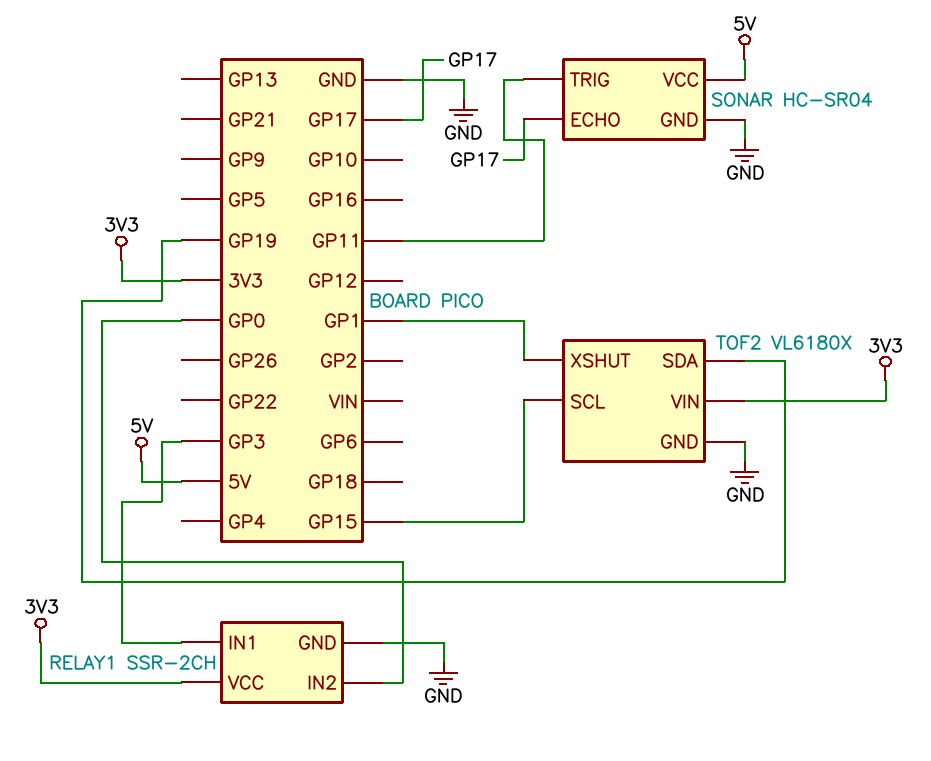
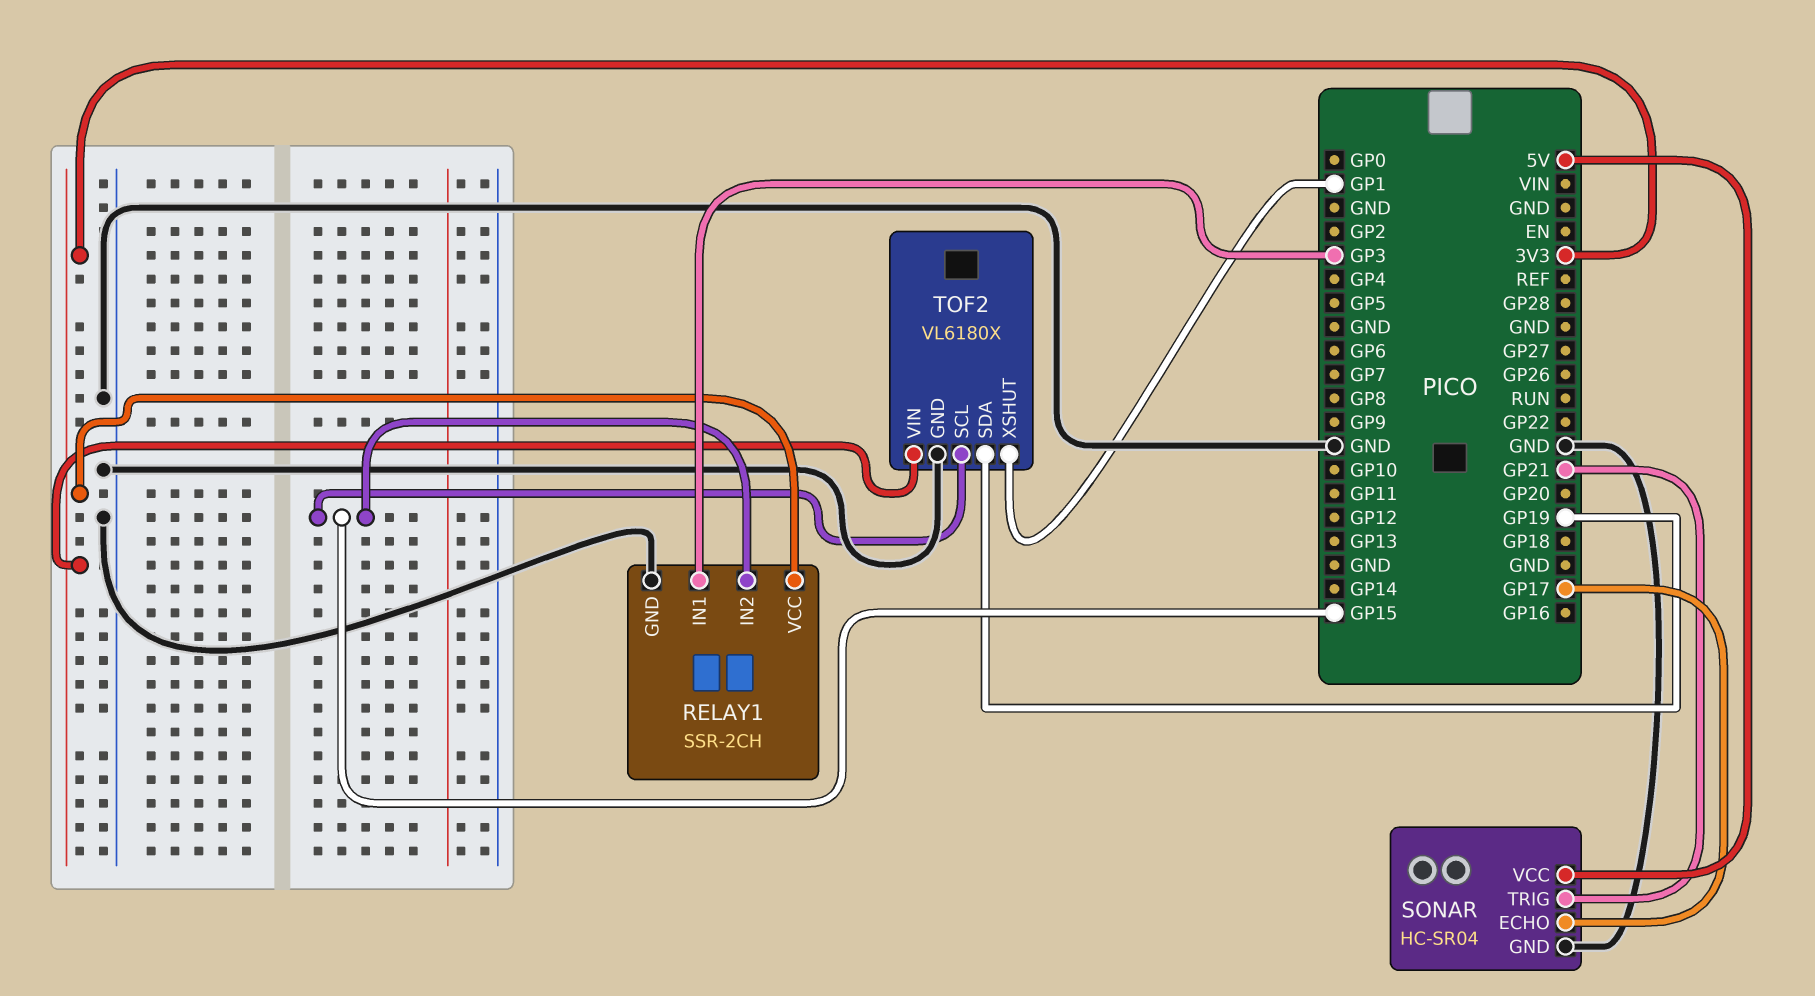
RELAY1 pin IN2: GP0 -> GP15
SONAR pin TRIG: GP11 -> GP21

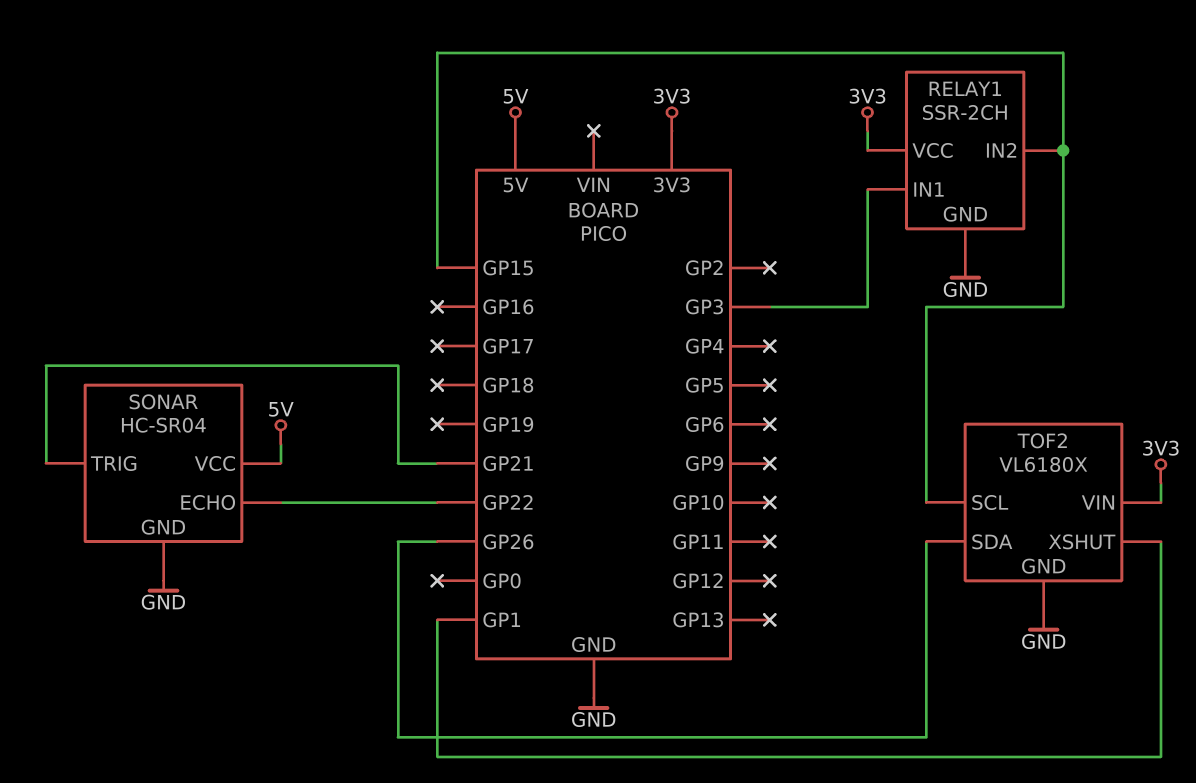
SONAR pin ECHO: GP17 -> GP22
TOF2 pin SDA: GP19 -> GP26

